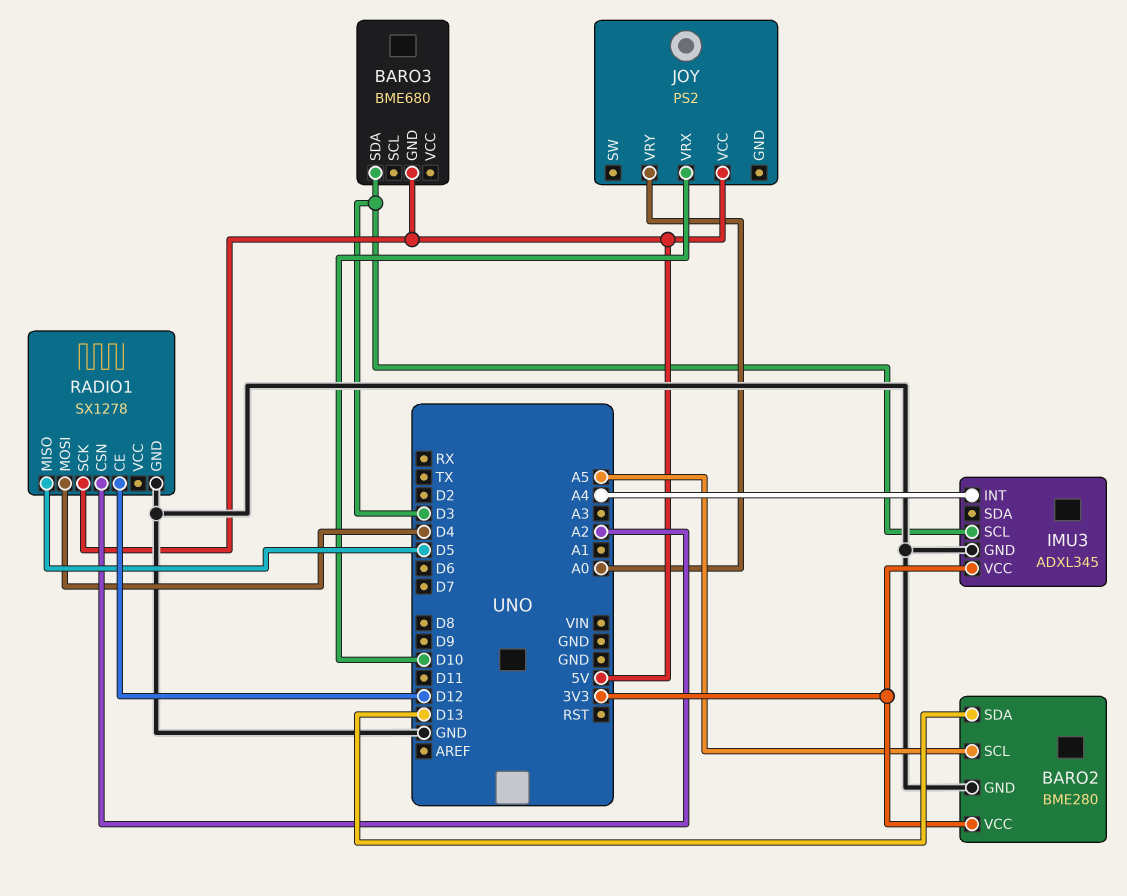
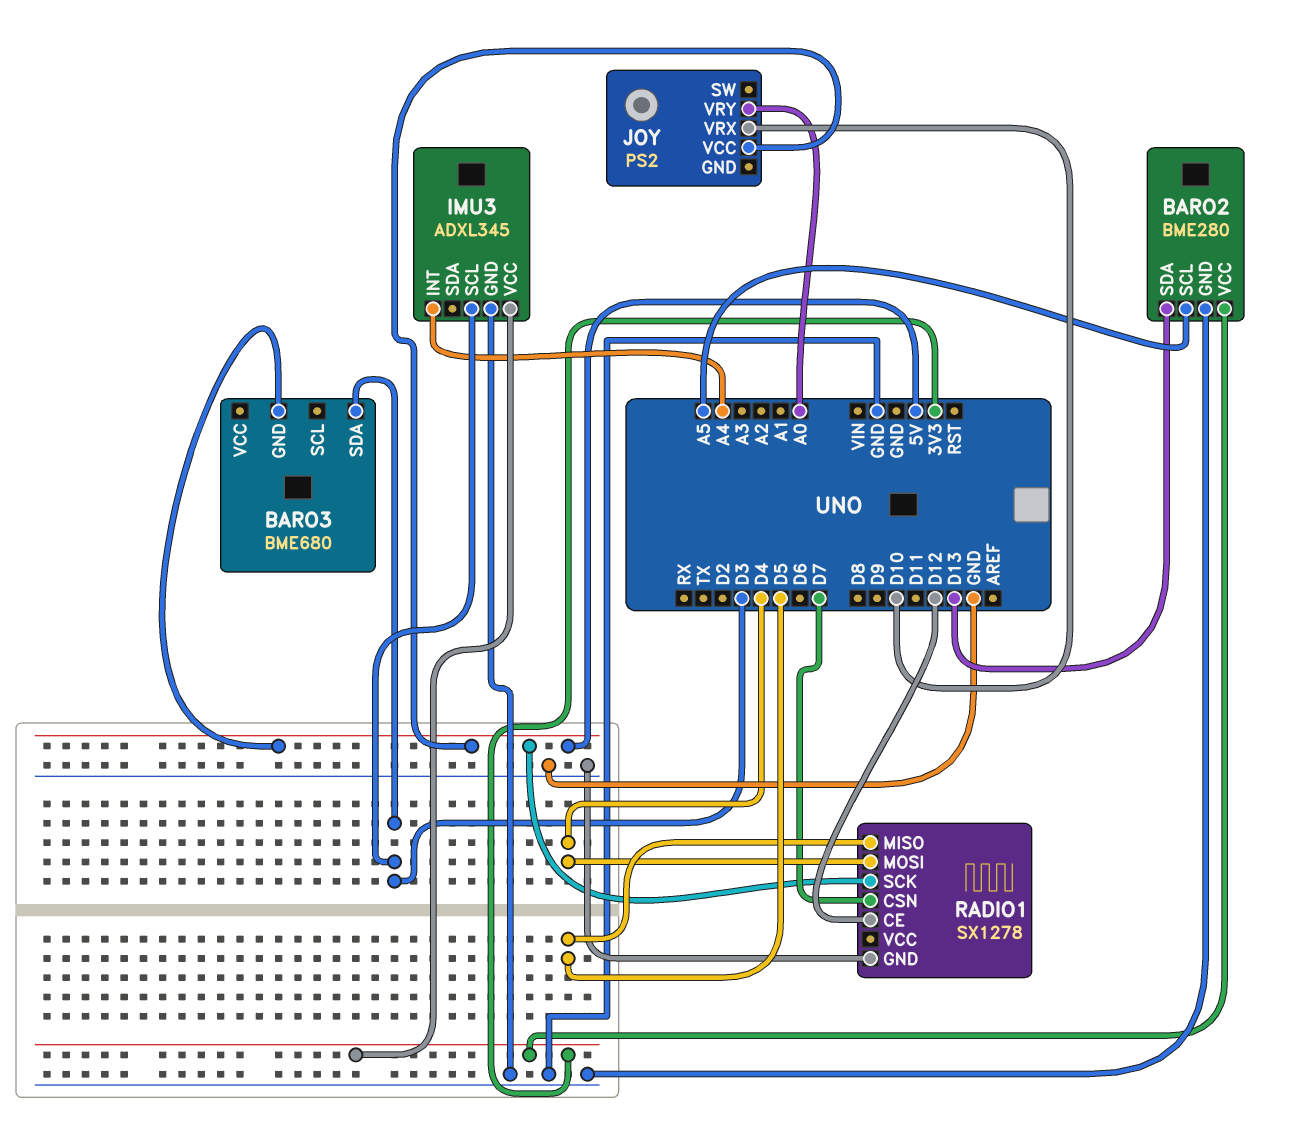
RADIO1 pin CSN: A2 -> D7

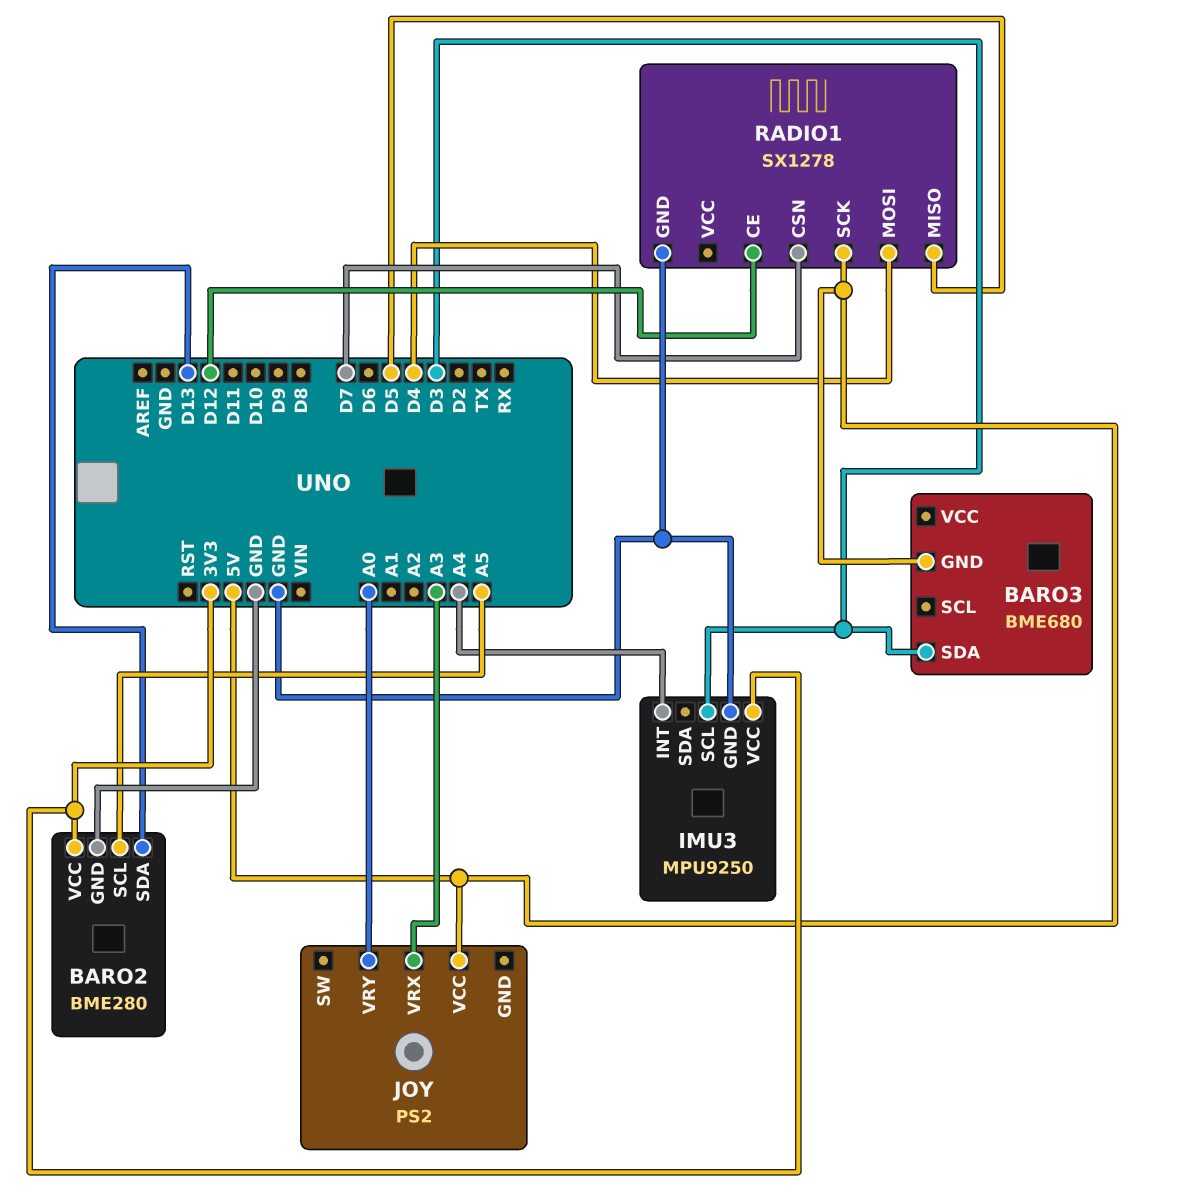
IMU3: ADXL345 -> MPU9250
JOY pin VRX: D10 -> A3

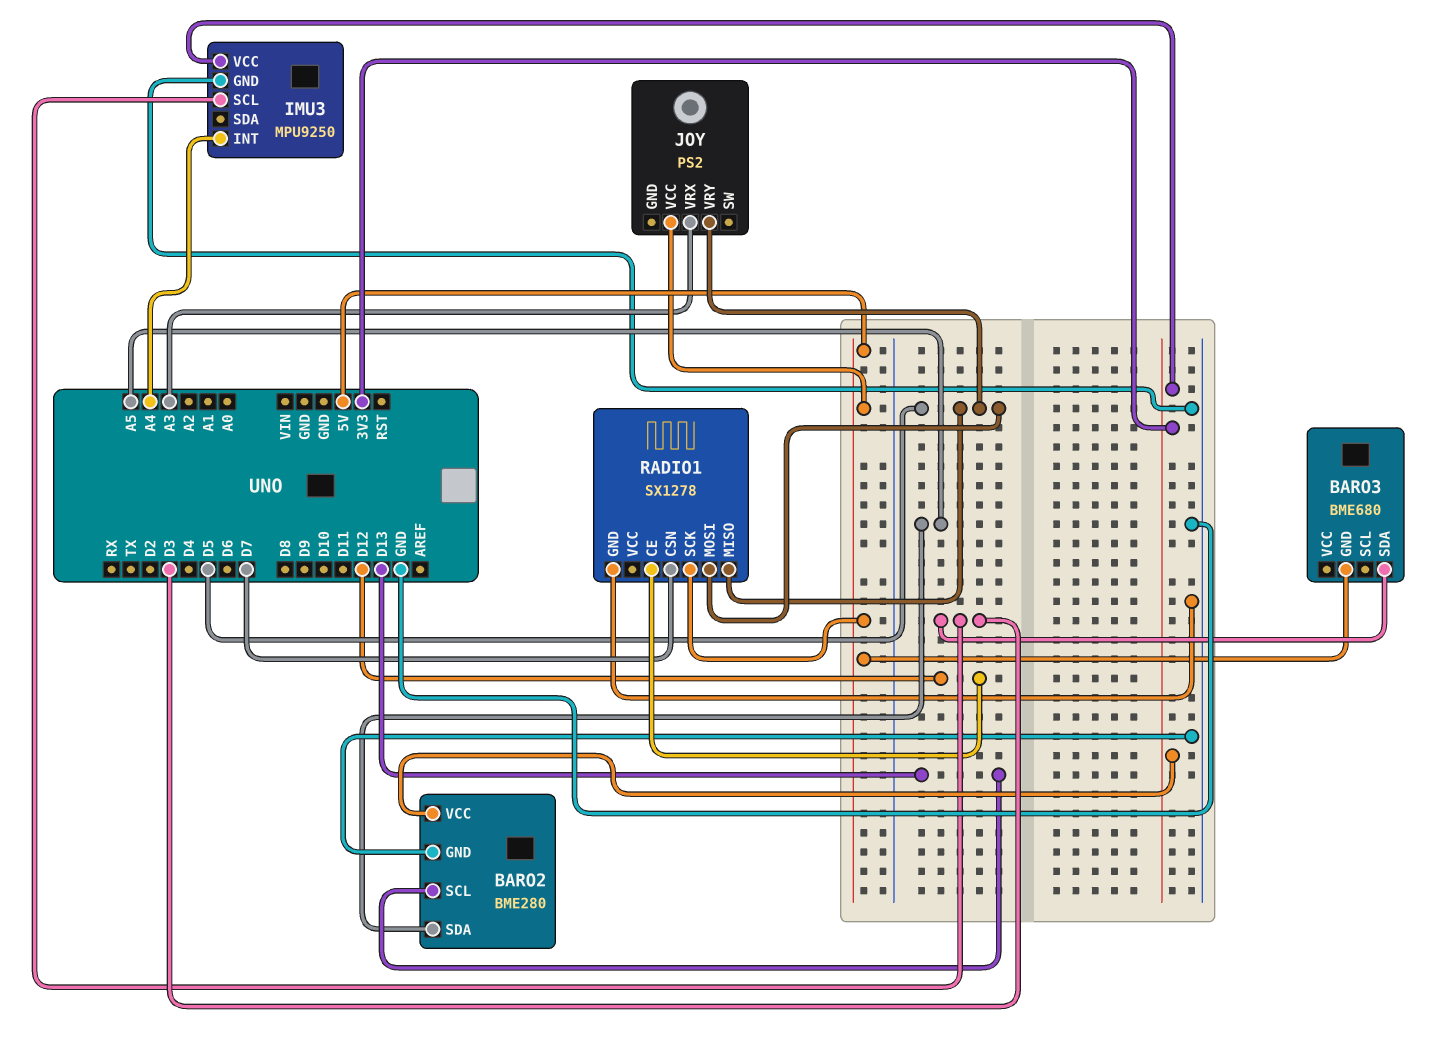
BARO2 pin SCL: A5 -> D13
BARO2 pin SDA: D13 -> A5
JOY pin VRY: A0 -> D5
RADIO1 pin MOSI: D4 -> D5

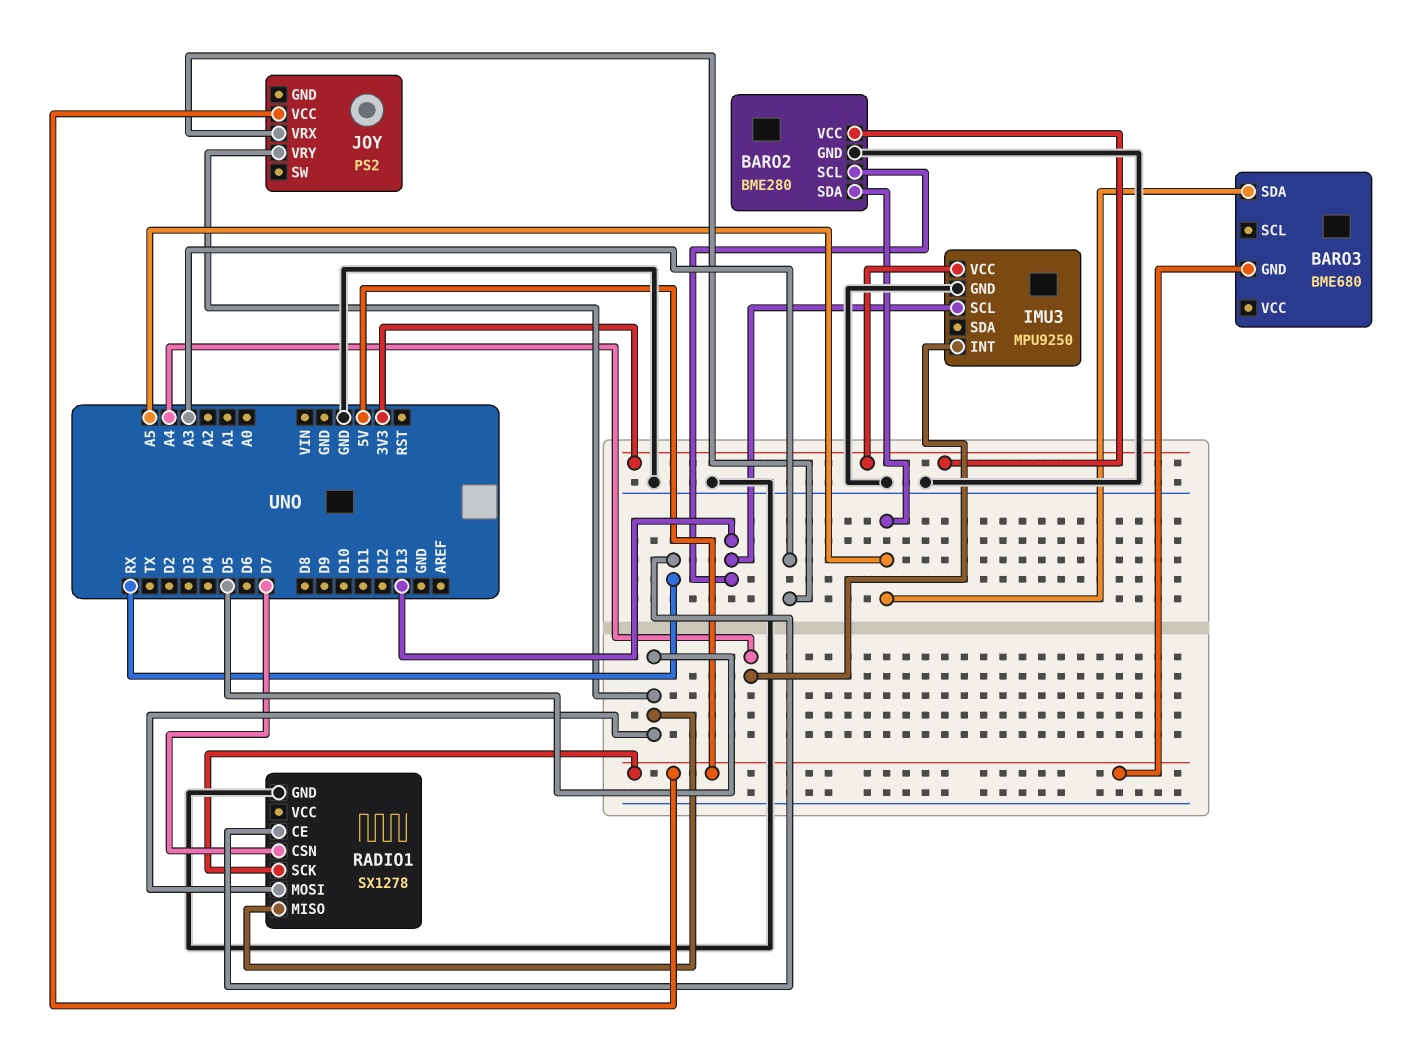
BARO3 pin SDA: D3 -> A5
IMU3 pin SCL: D3 -> D13
RADIO1 pin CE: D12 -> RX

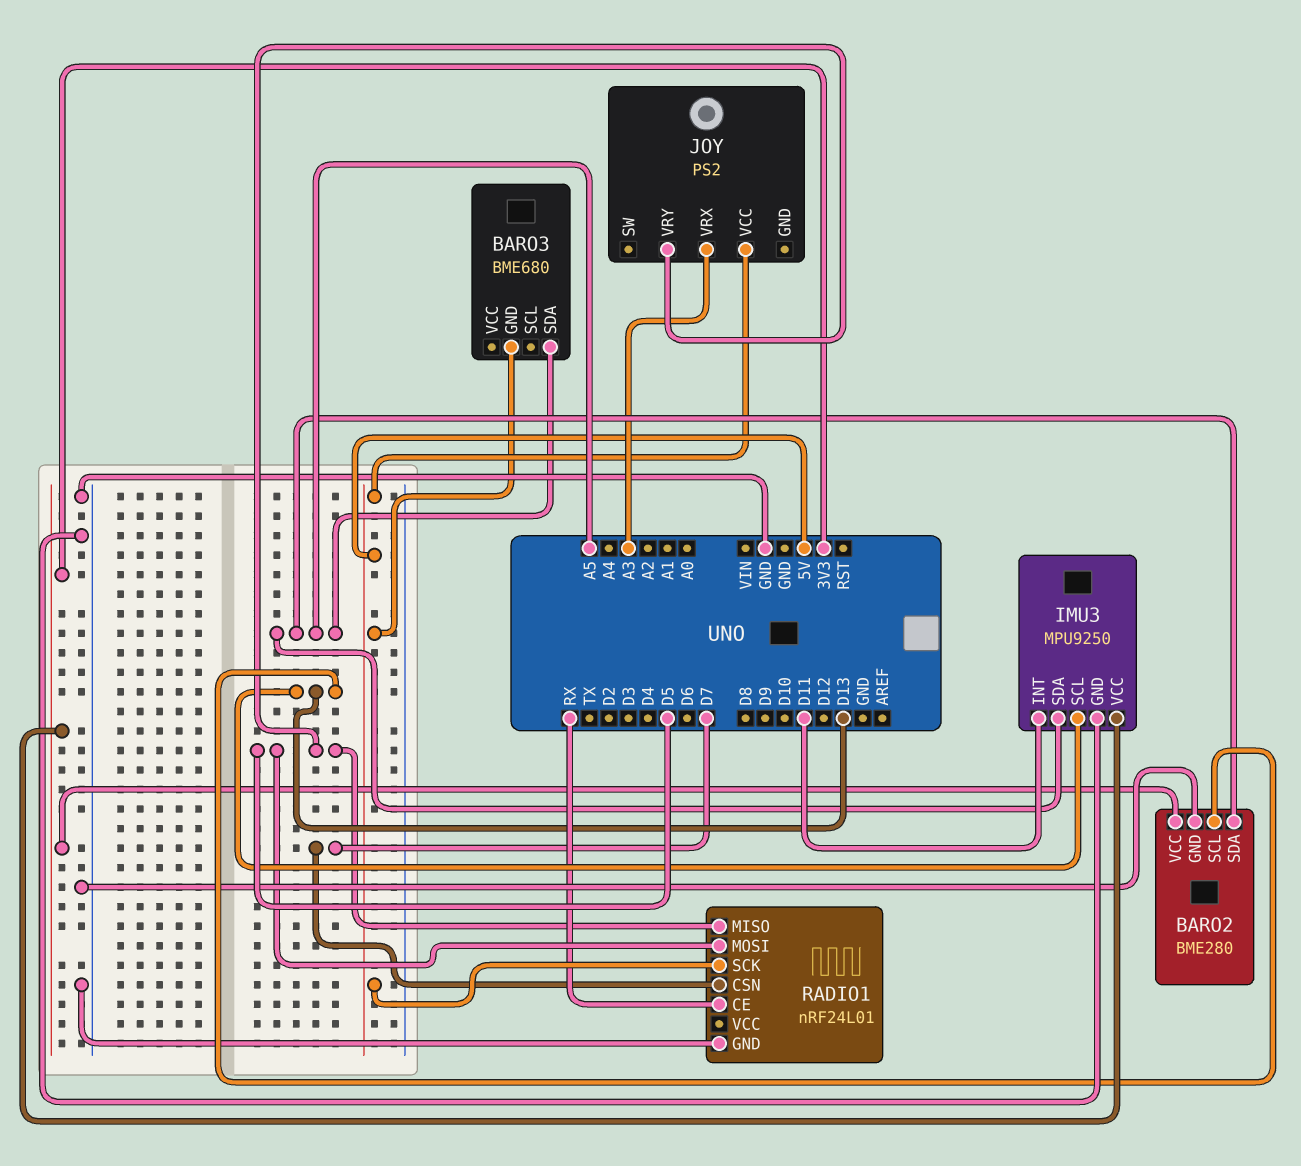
IMU3 pin INT: A4 -> D11
IMU3 pin SDA: none -> A5
RADIO1: SX1278 -> nRF24L01

